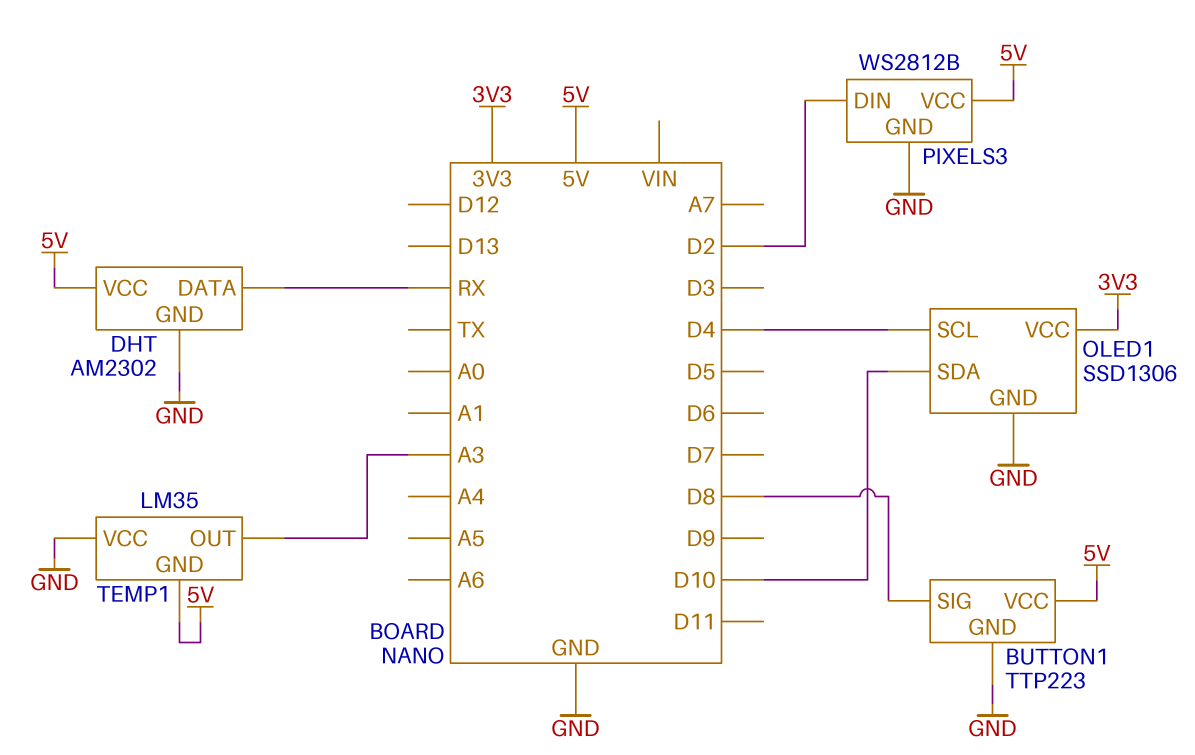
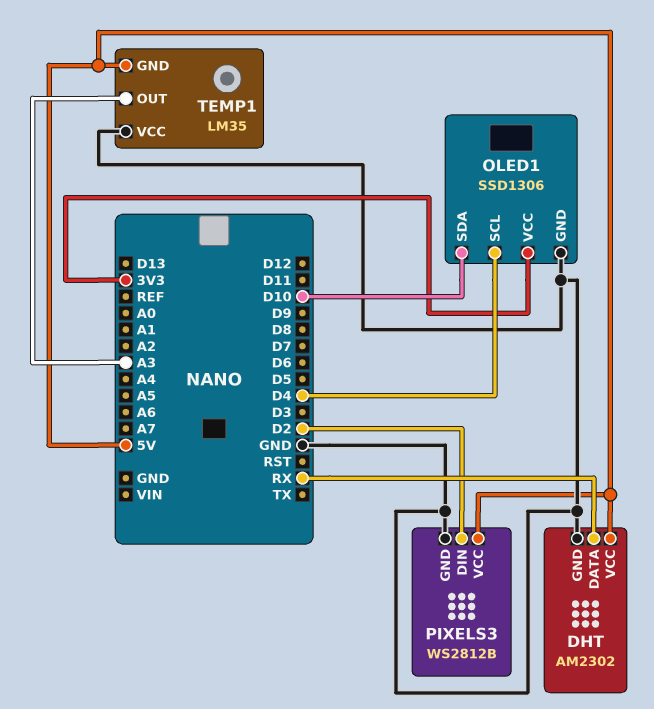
BUTTON1: TTP223 -> none
BUTTON1 pin GND: GND -> none
BUTTON1 pin SIG: D8 -> none
BUTTON1 pin VCC: 5V -> none

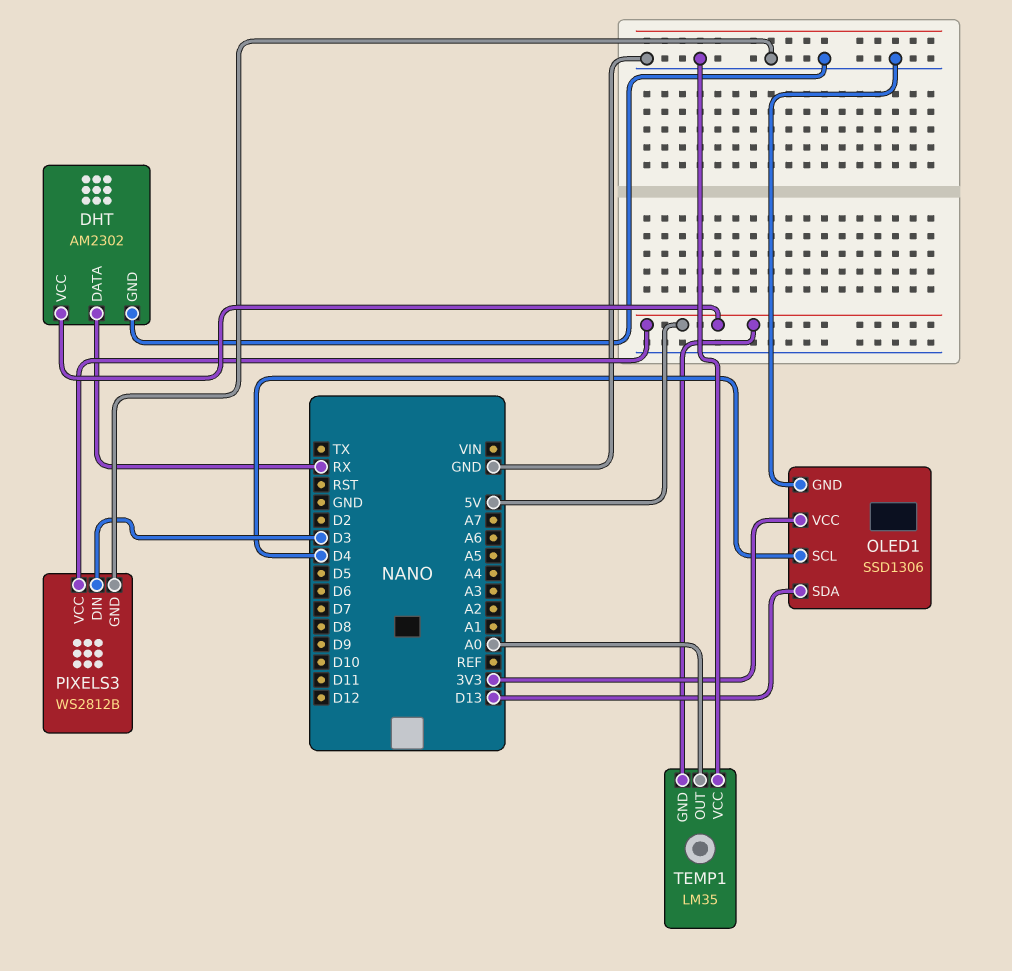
OLED1 pin SDA: D10 -> D13
PIXELS3 pin DIN: D2 -> D3
TEMP1 pin OUT: A3 -> A0

